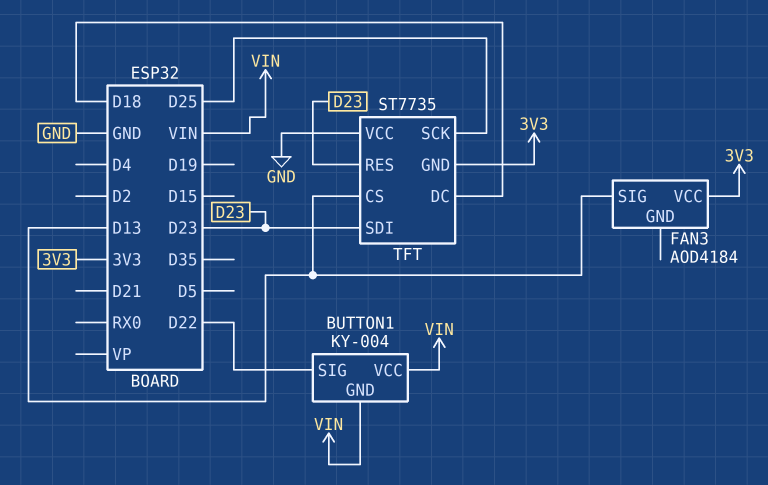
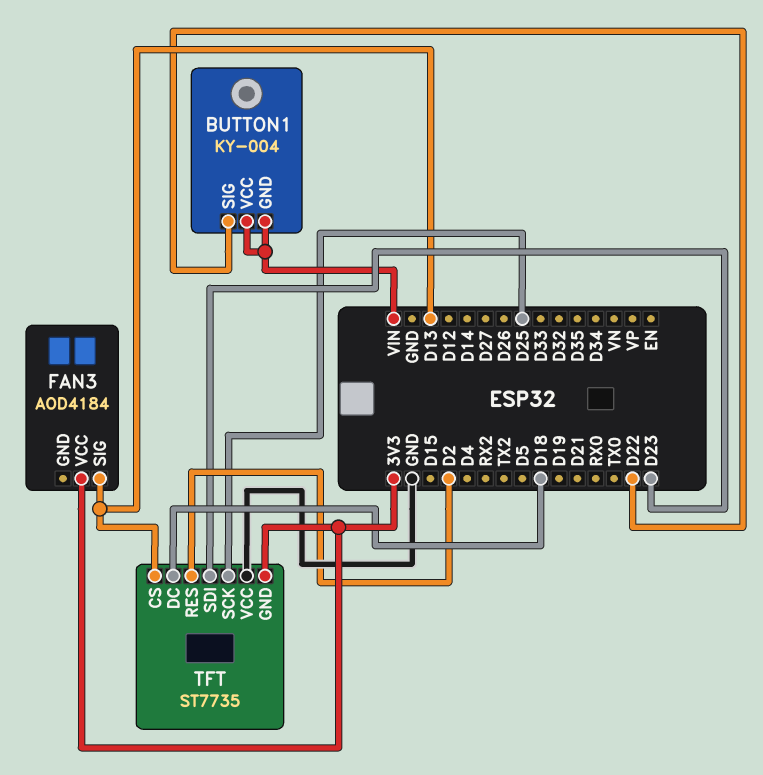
TFT pin RES: D23 -> D2

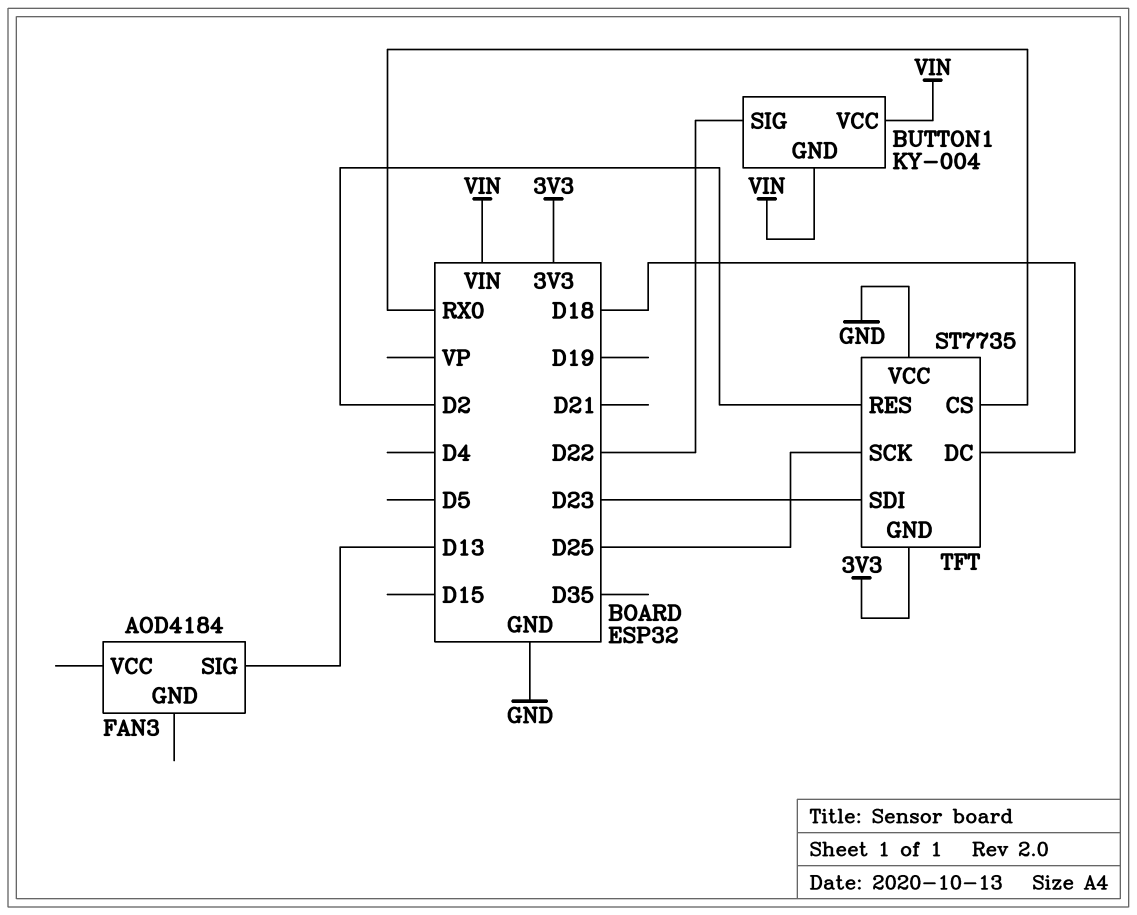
FAN3 pin VCC: 3V3 -> none
TFT pin CS: D13 -> RX0

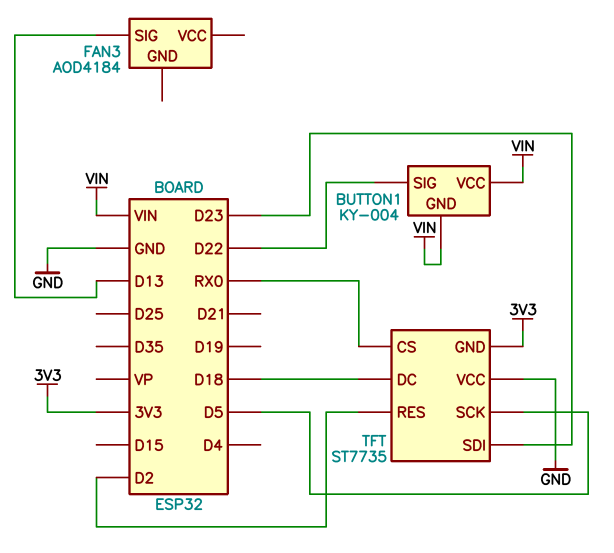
TFT pin SCK: D25 -> D5

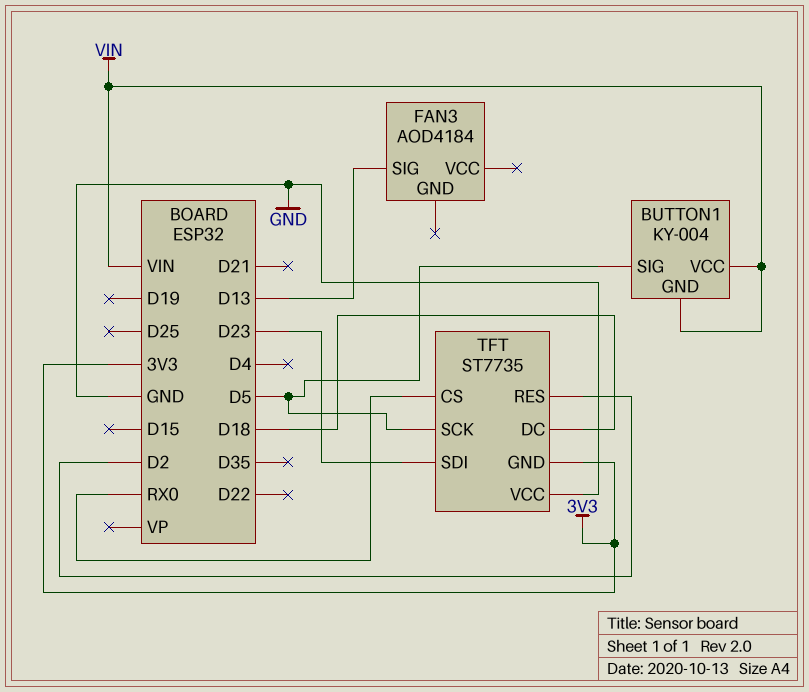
BUTTON1 pin SIG: D22 -> D5

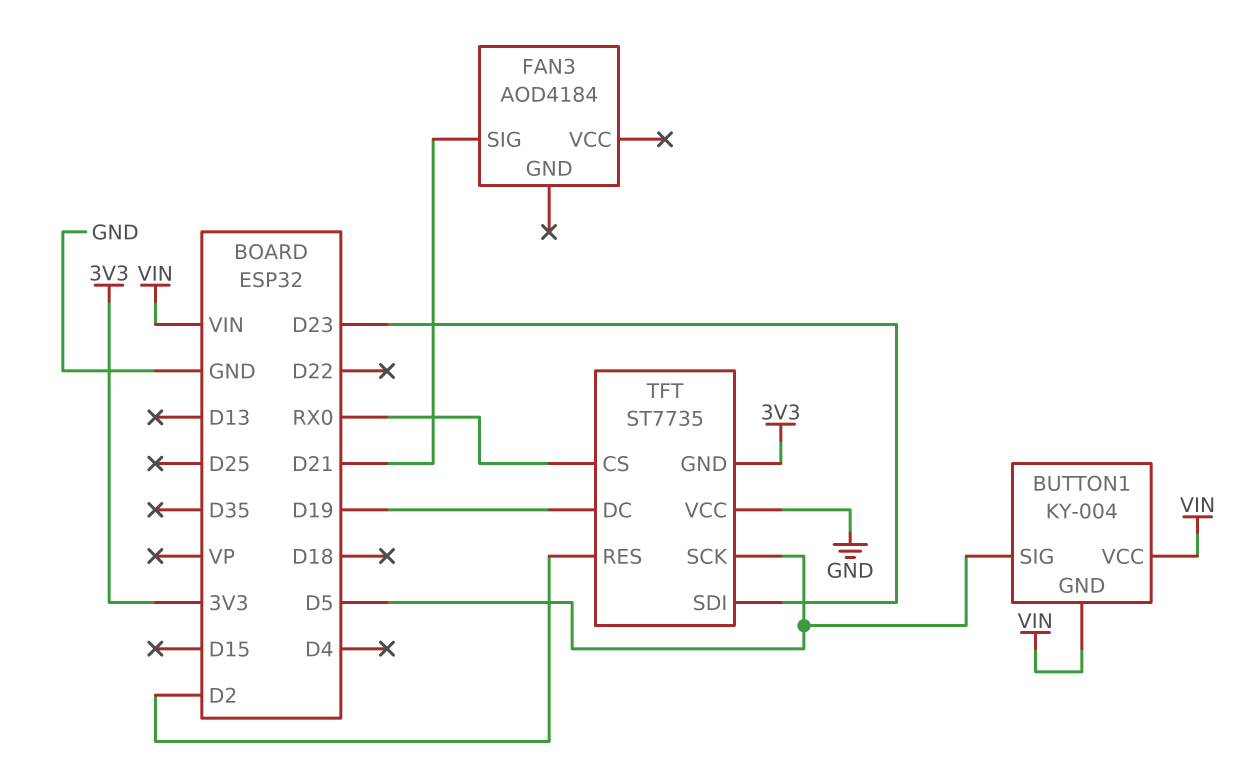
FAN3 pin SIG: D13 -> D21
TFT pin DC: D18 -> D19

